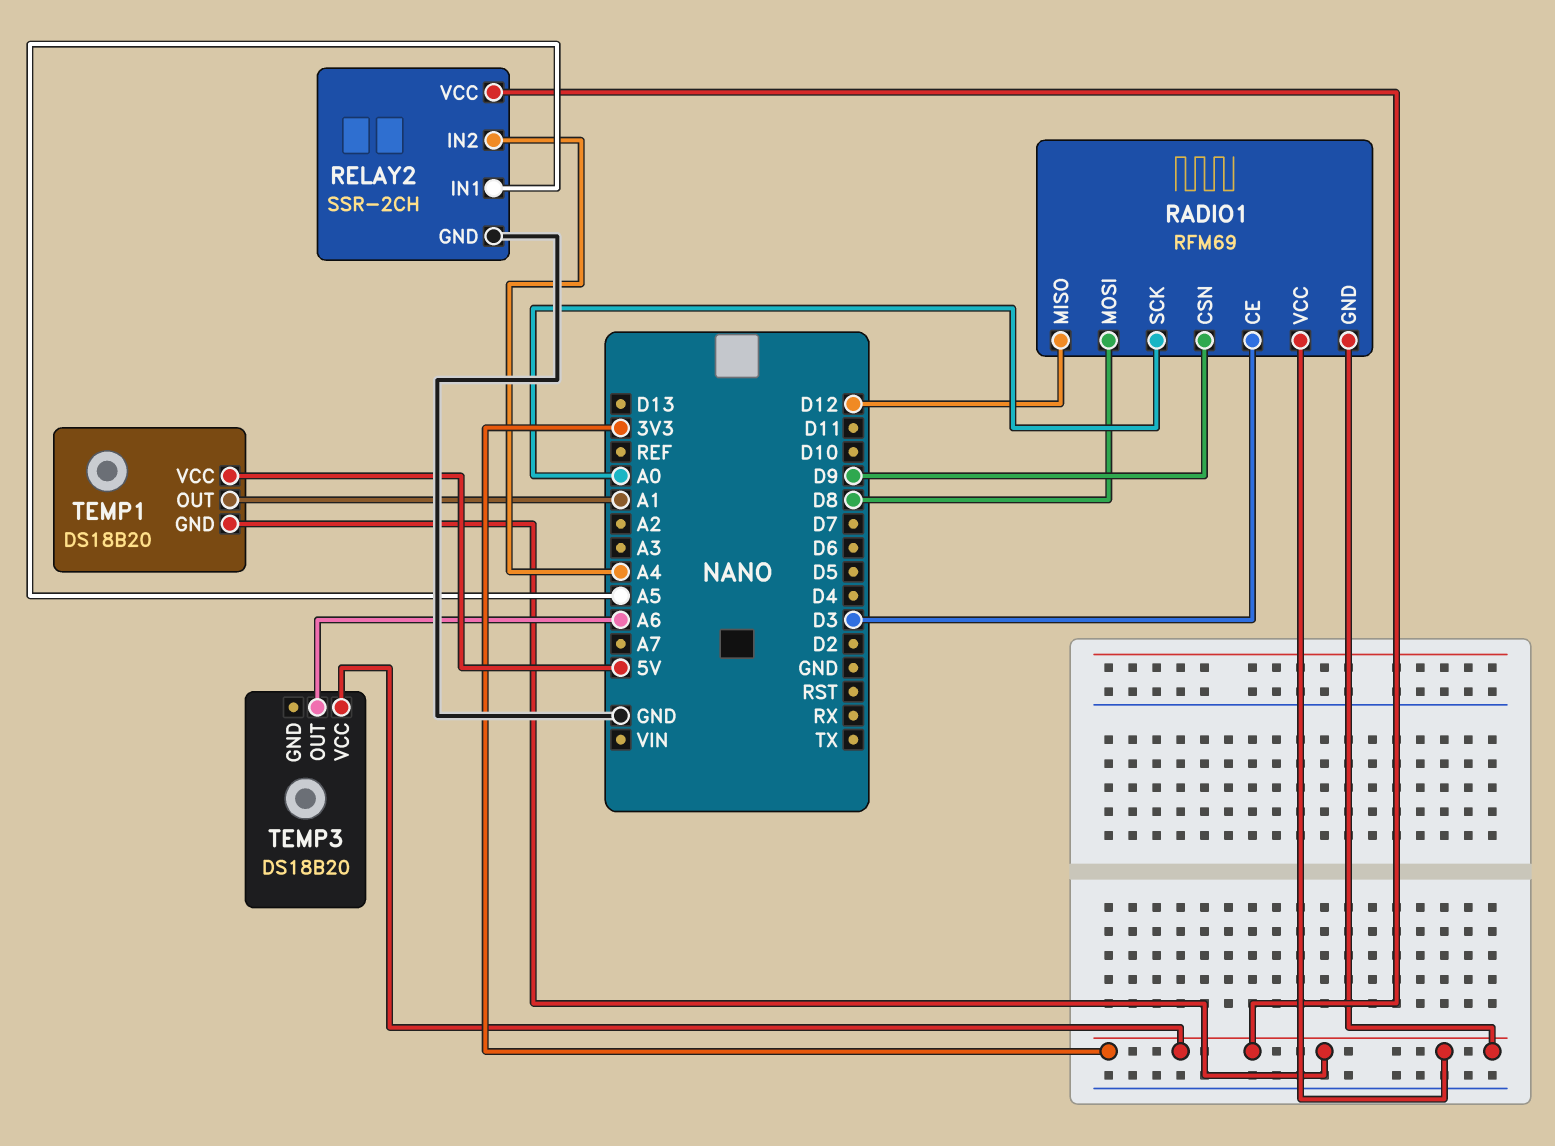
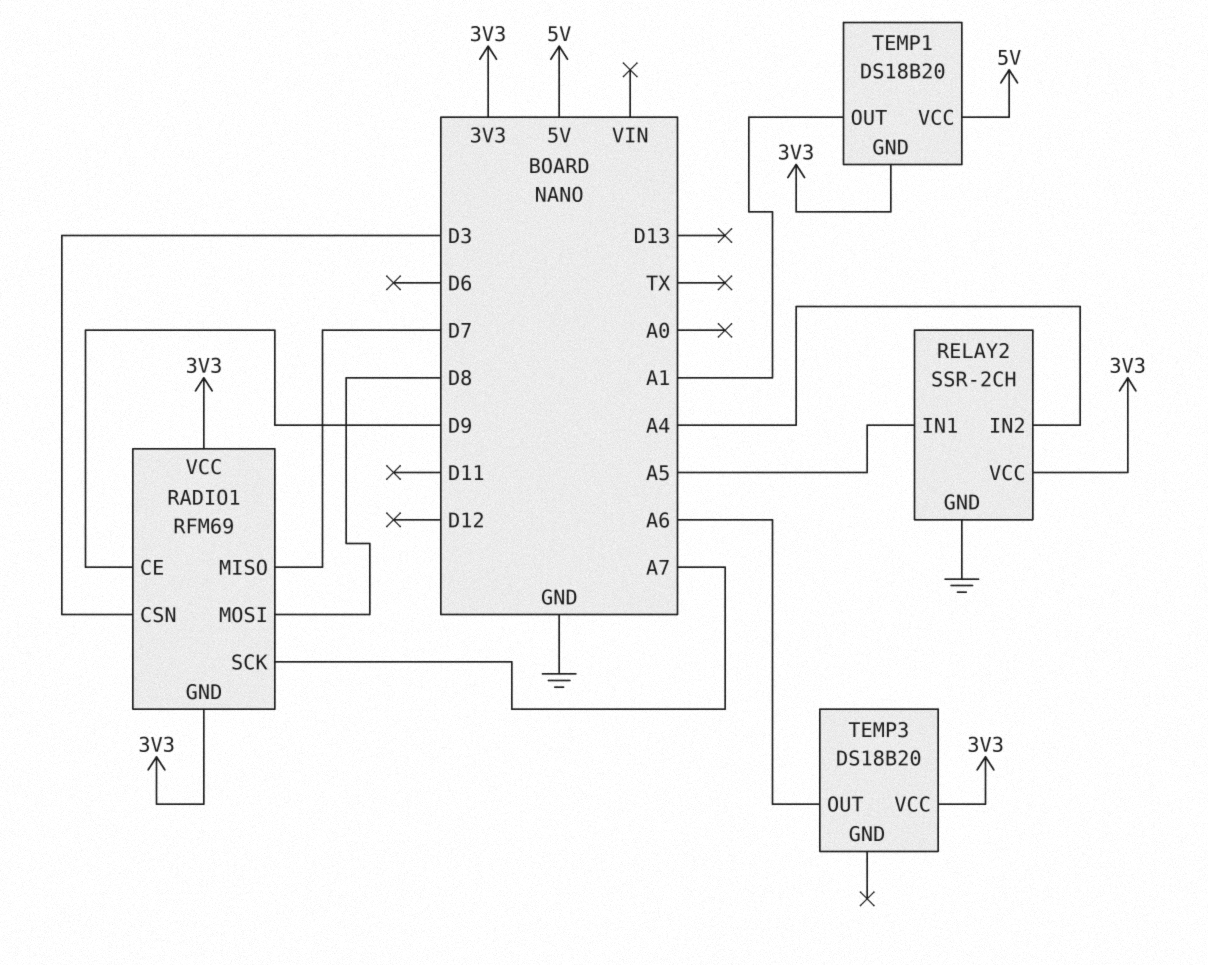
RADIO1 pin CE: D3 -> D9
RADIO1 pin CSN: D9 -> D3
RADIO1 pin MISO: D12 -> D7
RADIO1 pin SCK: A0 -> A7

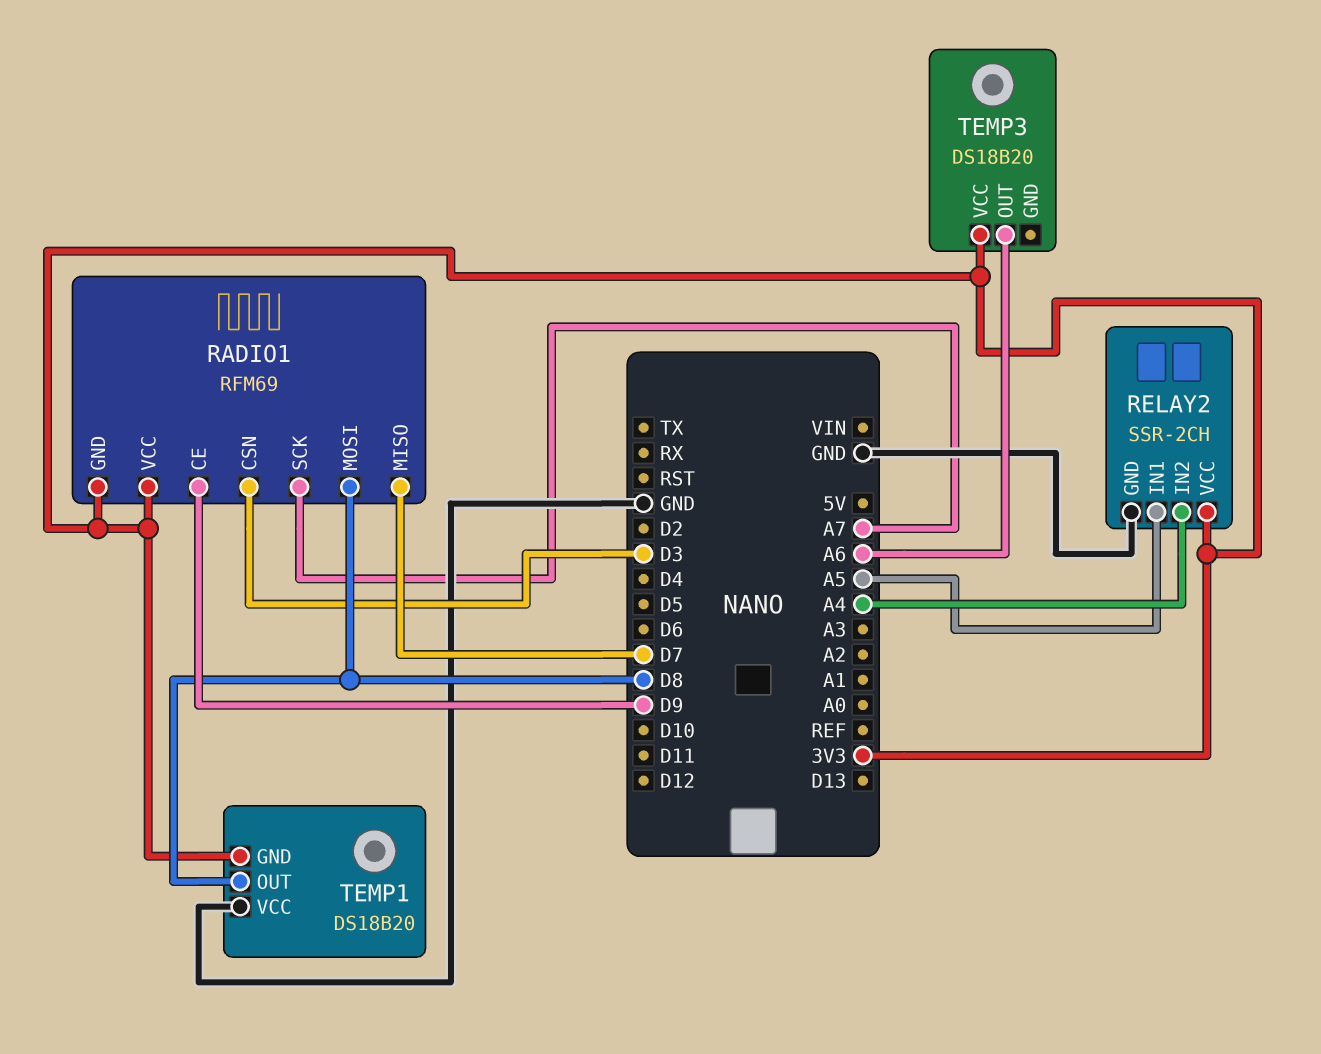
TEMP1 pin OUT: A1 -> D8
TEMP1 pin VCC: 5V -> GND

